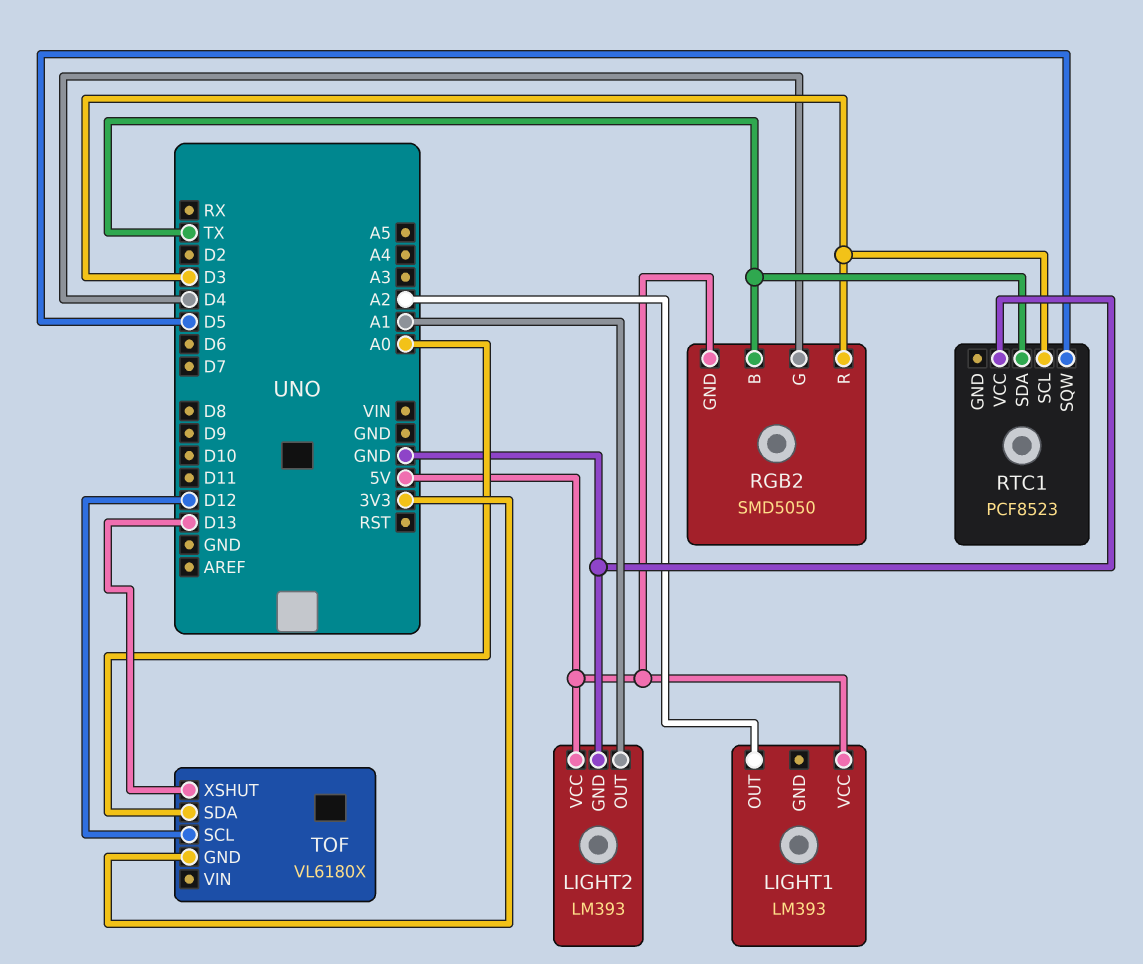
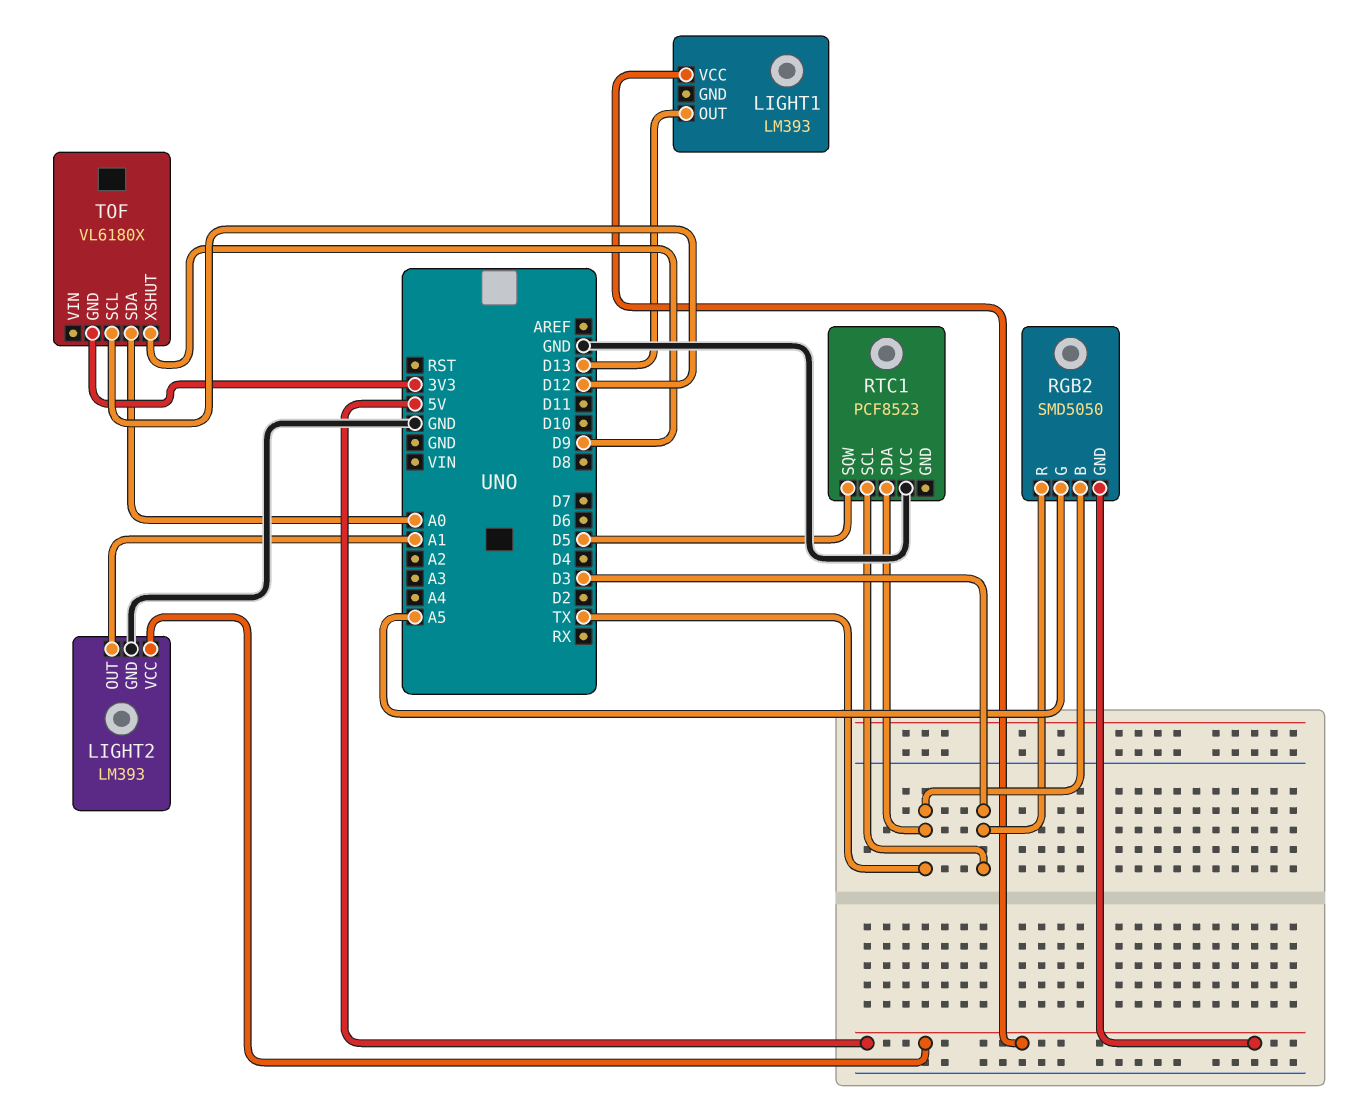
LIGHT1 pin OUT: A2 -> D13
RGB2 pin G: D4 -> A5
TOF pin XSHUT: D13 -> D9

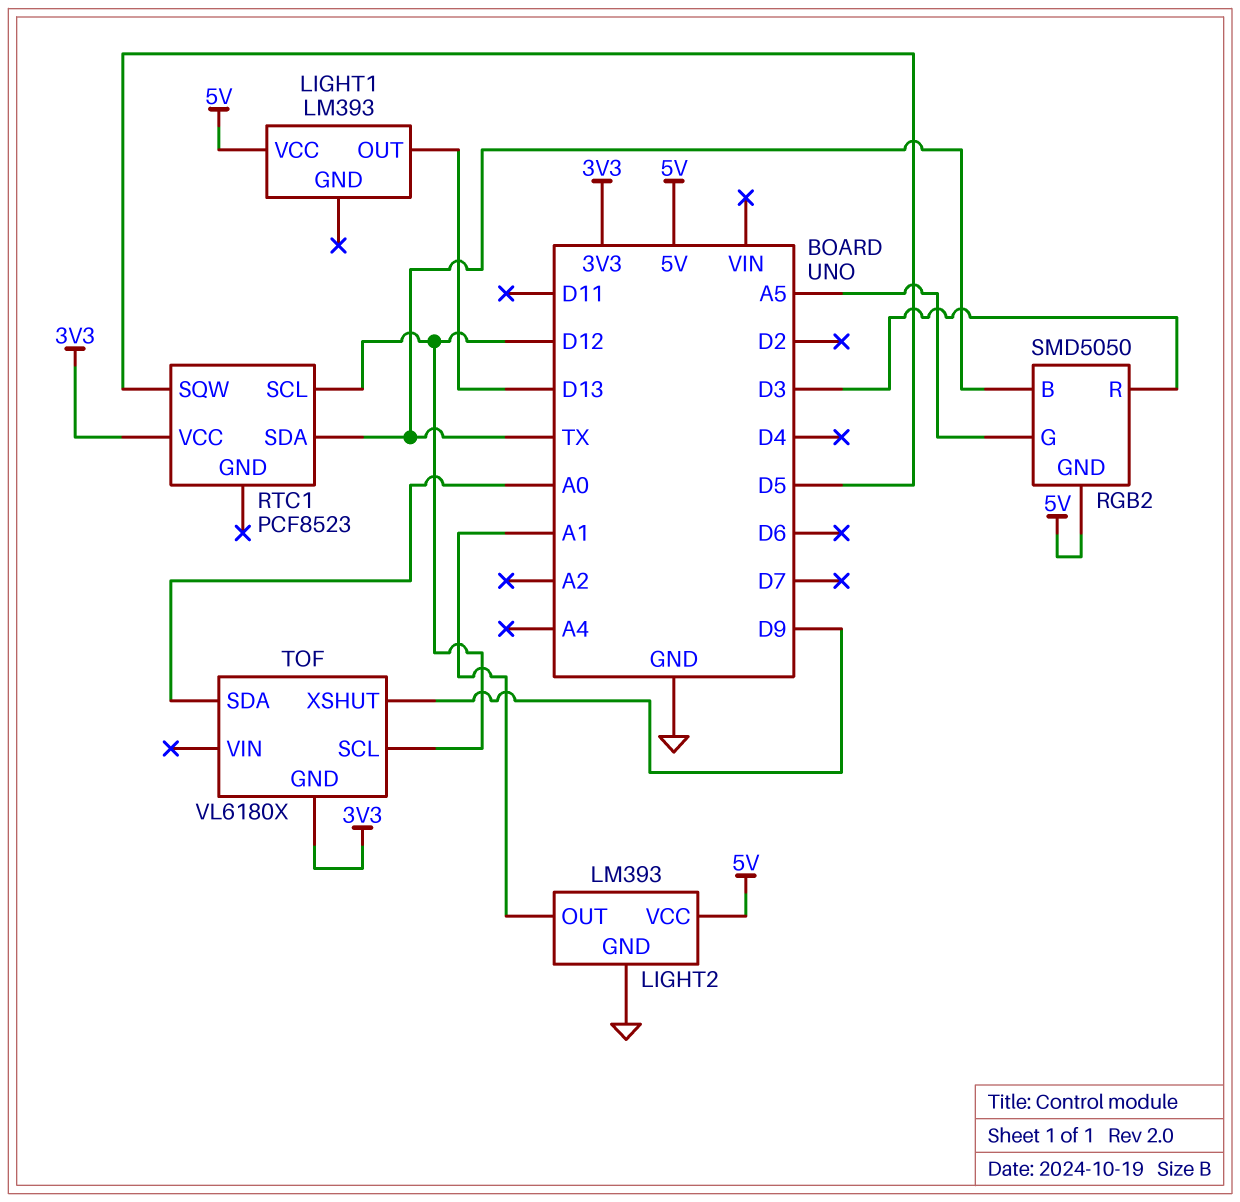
RTC1 pin SCL: D3 -> D12
RTC1 pin VCC: GND -> 3V3

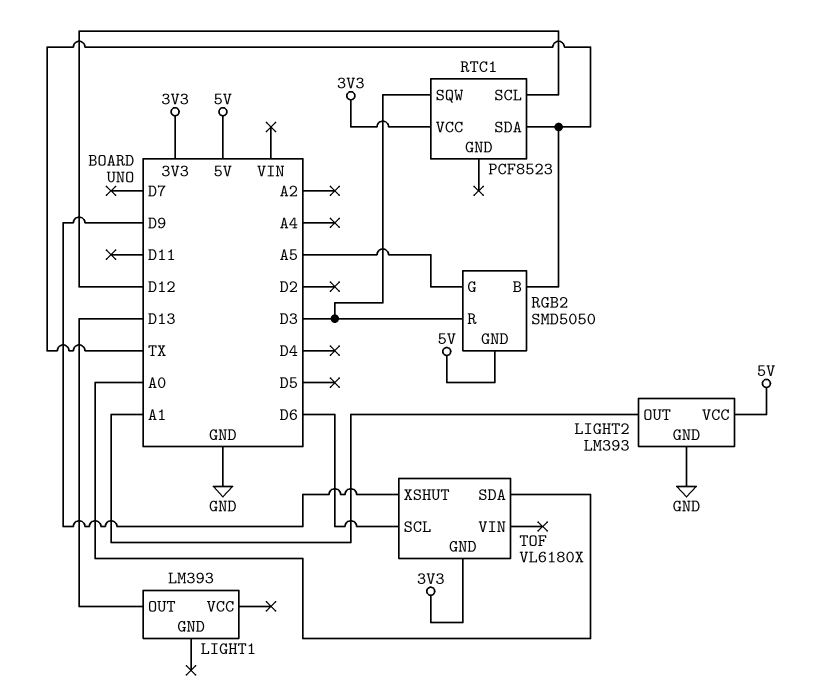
LIGHT1 pin VCC: 5V -> none
RTC1 pin SQW: D5 -> D3
TOF pin SCL: D12 -> D6

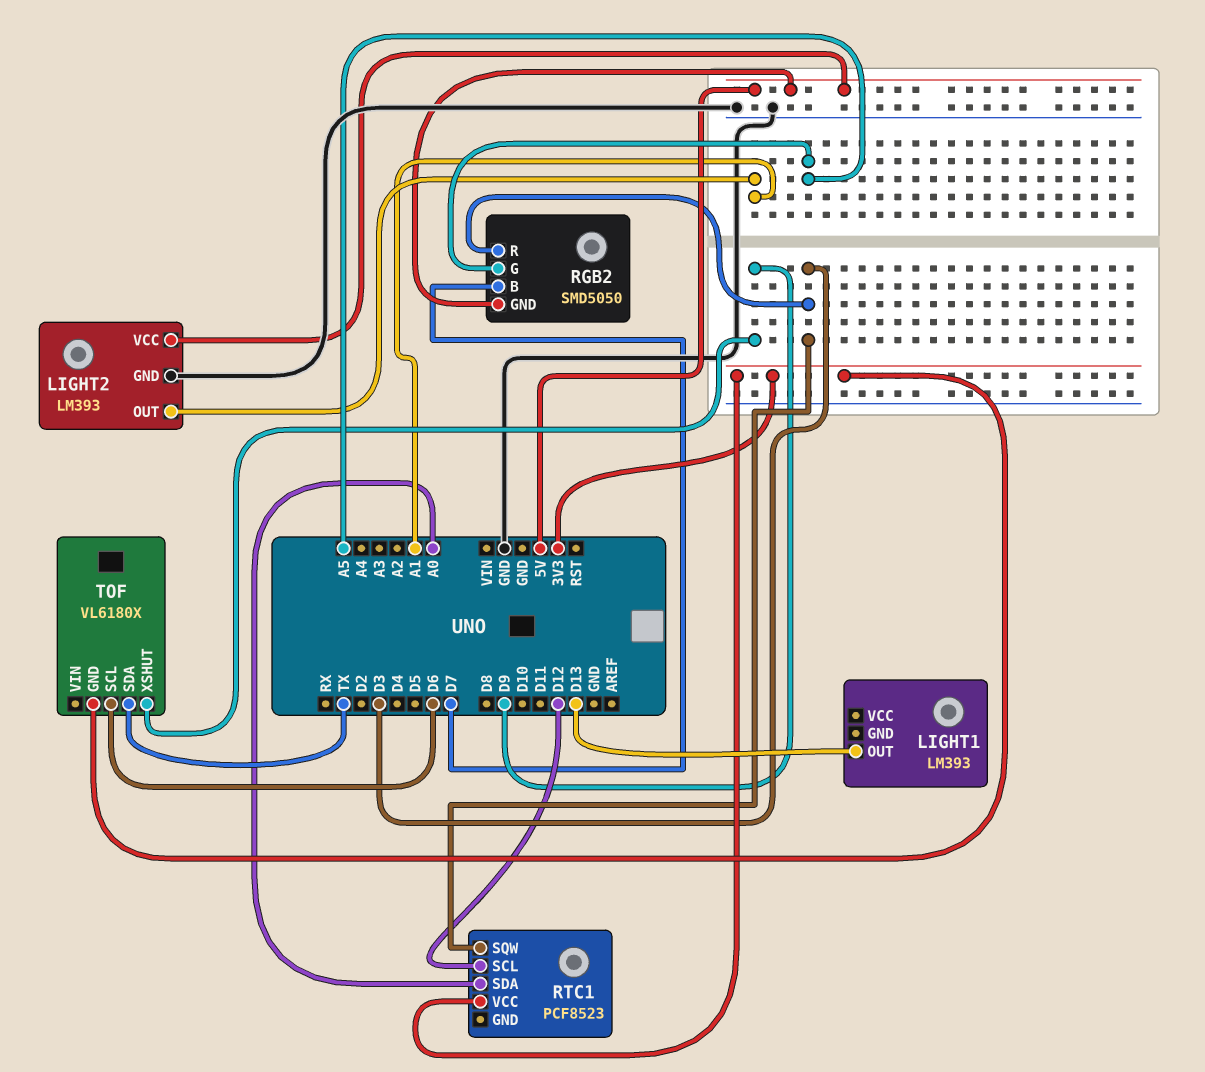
RGB2 pin B: TX -> D7
RTC1 pin SDA: TX -> A0
TOF pin SDA: A0 -> TX

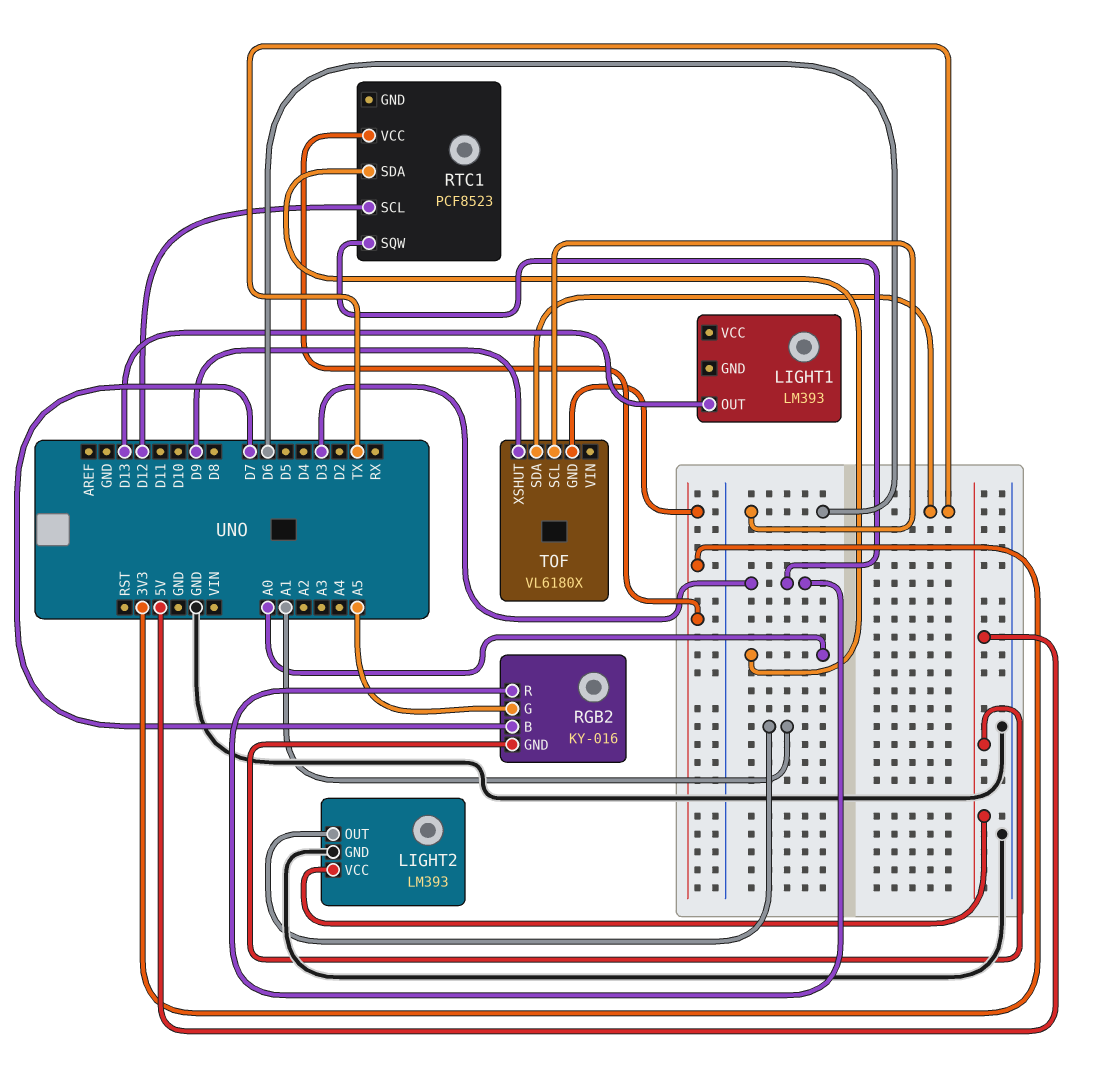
RGB2: SMD5050 -> KY-016

